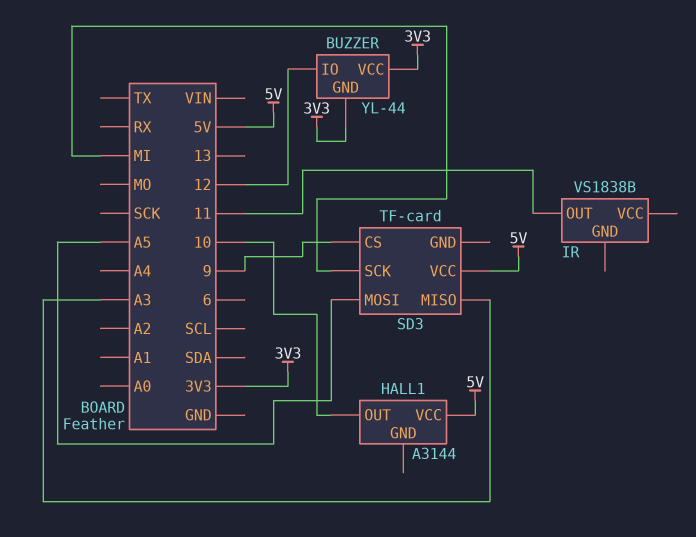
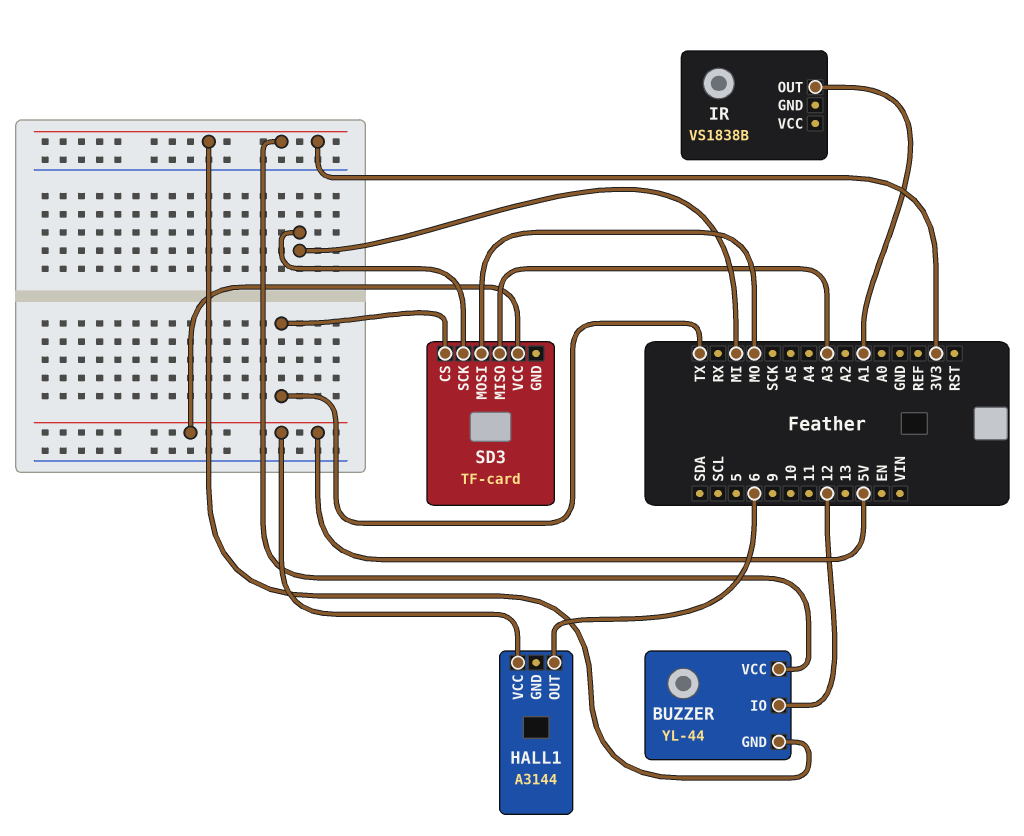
HALL1 pin OUT: 10 -> 6
IR pin OUT: 11 -> A1
SD3 pin CS: 9 -> TX
SD3 pin MOSI: A5 -> MO

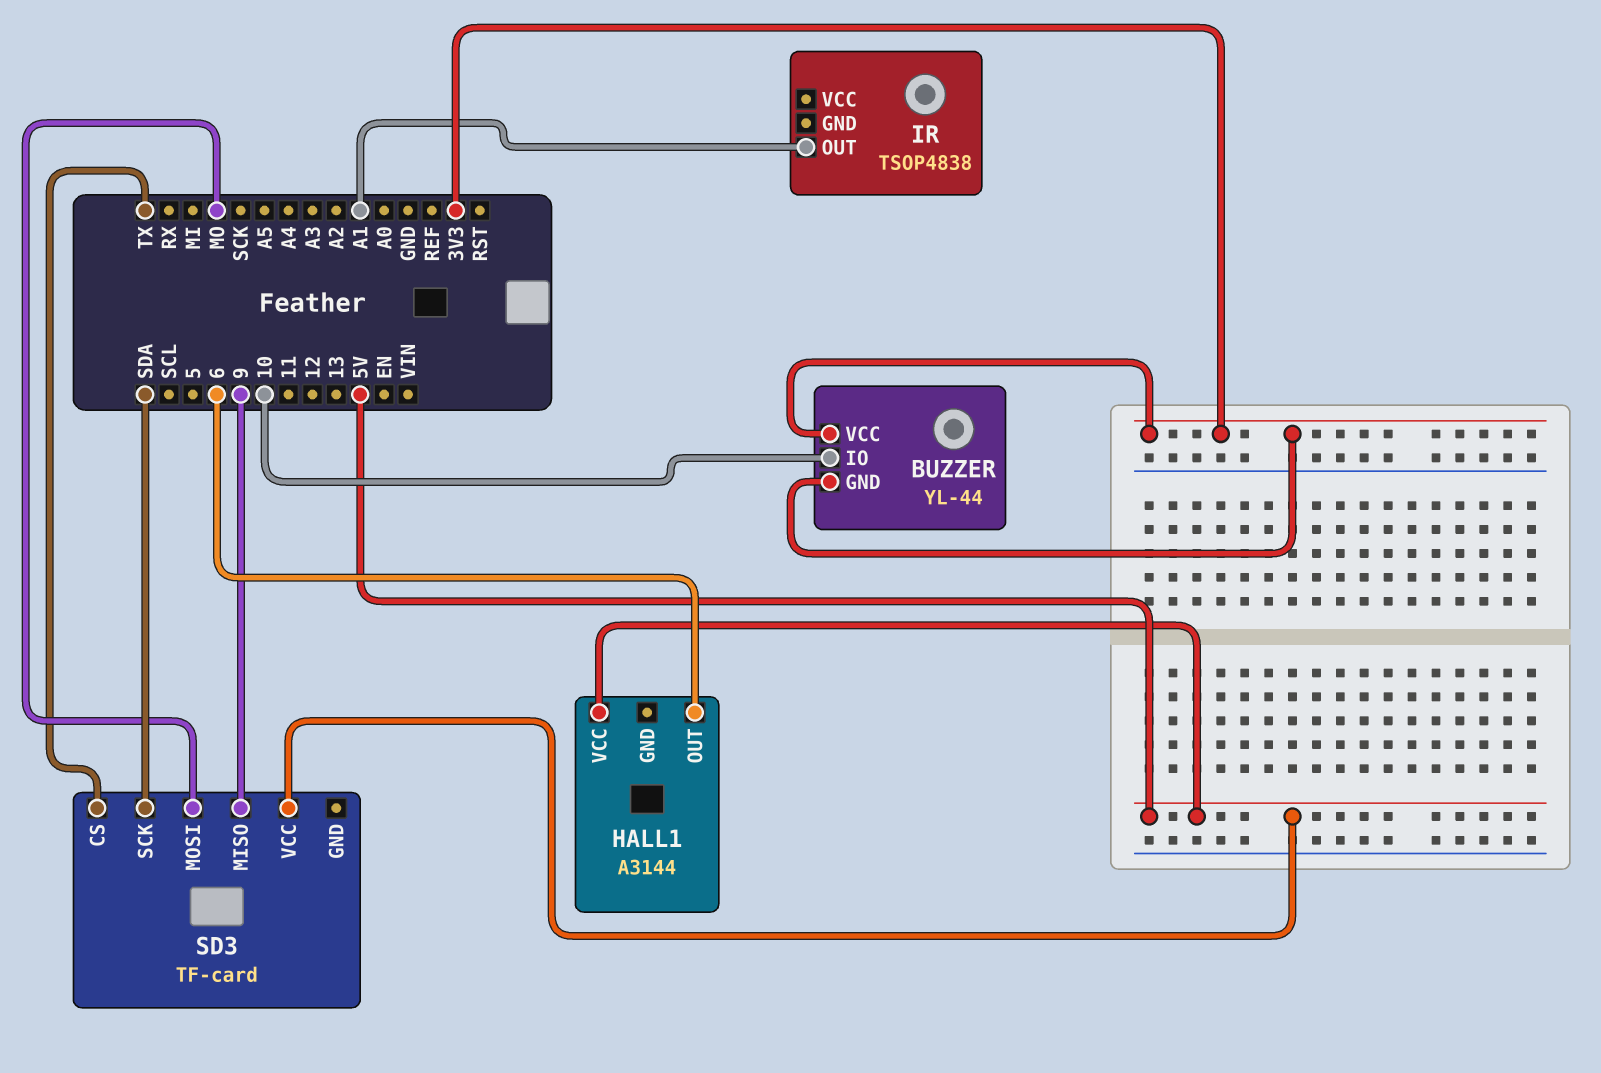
BUZZER pin IO: 12 -> 10
IR: VS1838B -> TSOP4838
SD3 pin MISO: A3 -> 9
SD3 pin SCK: MI -> SDA

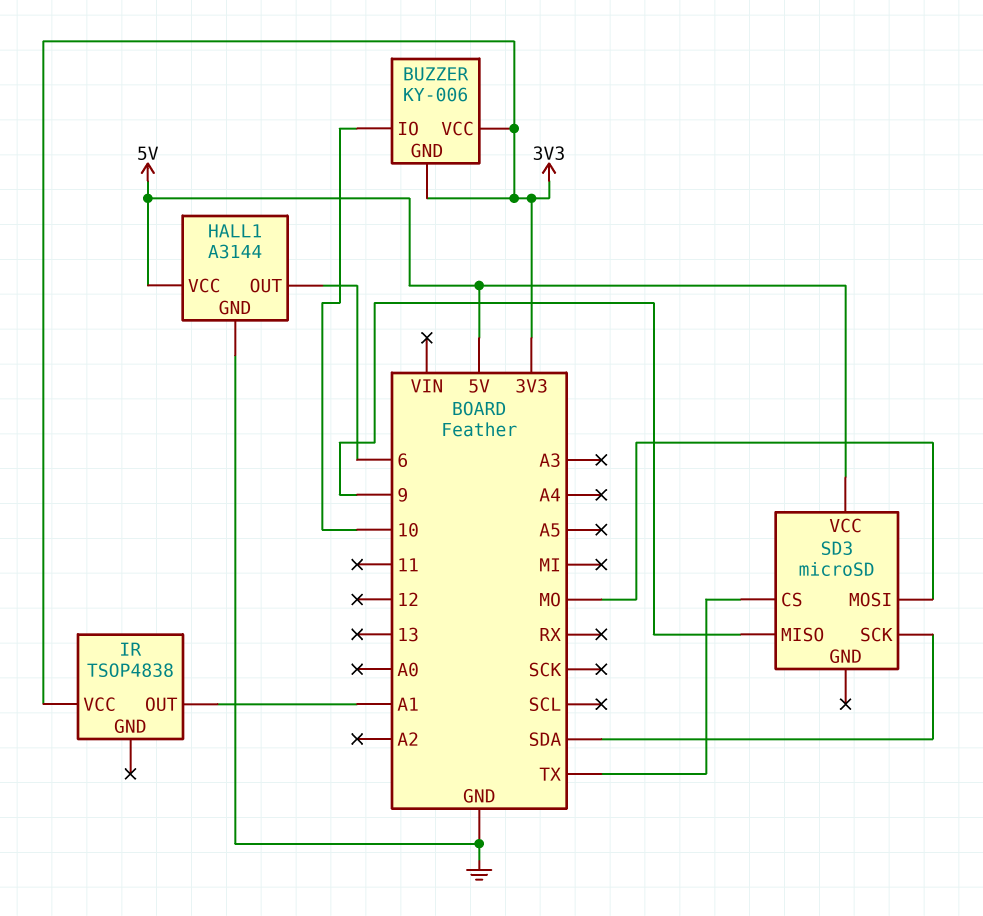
BUZZER: YL-44 -> KY-006
HALL1 pin GND: none -> GND
IR pin VCC: none -> 3V3
SD3: TF-card -> microSD

